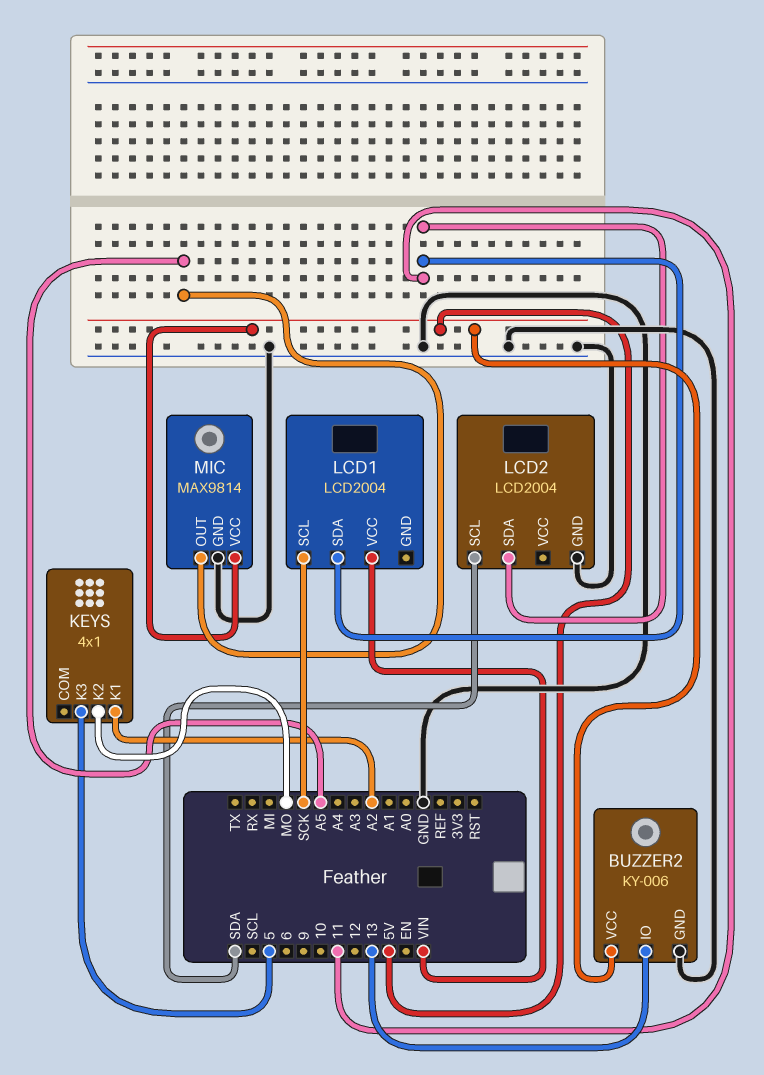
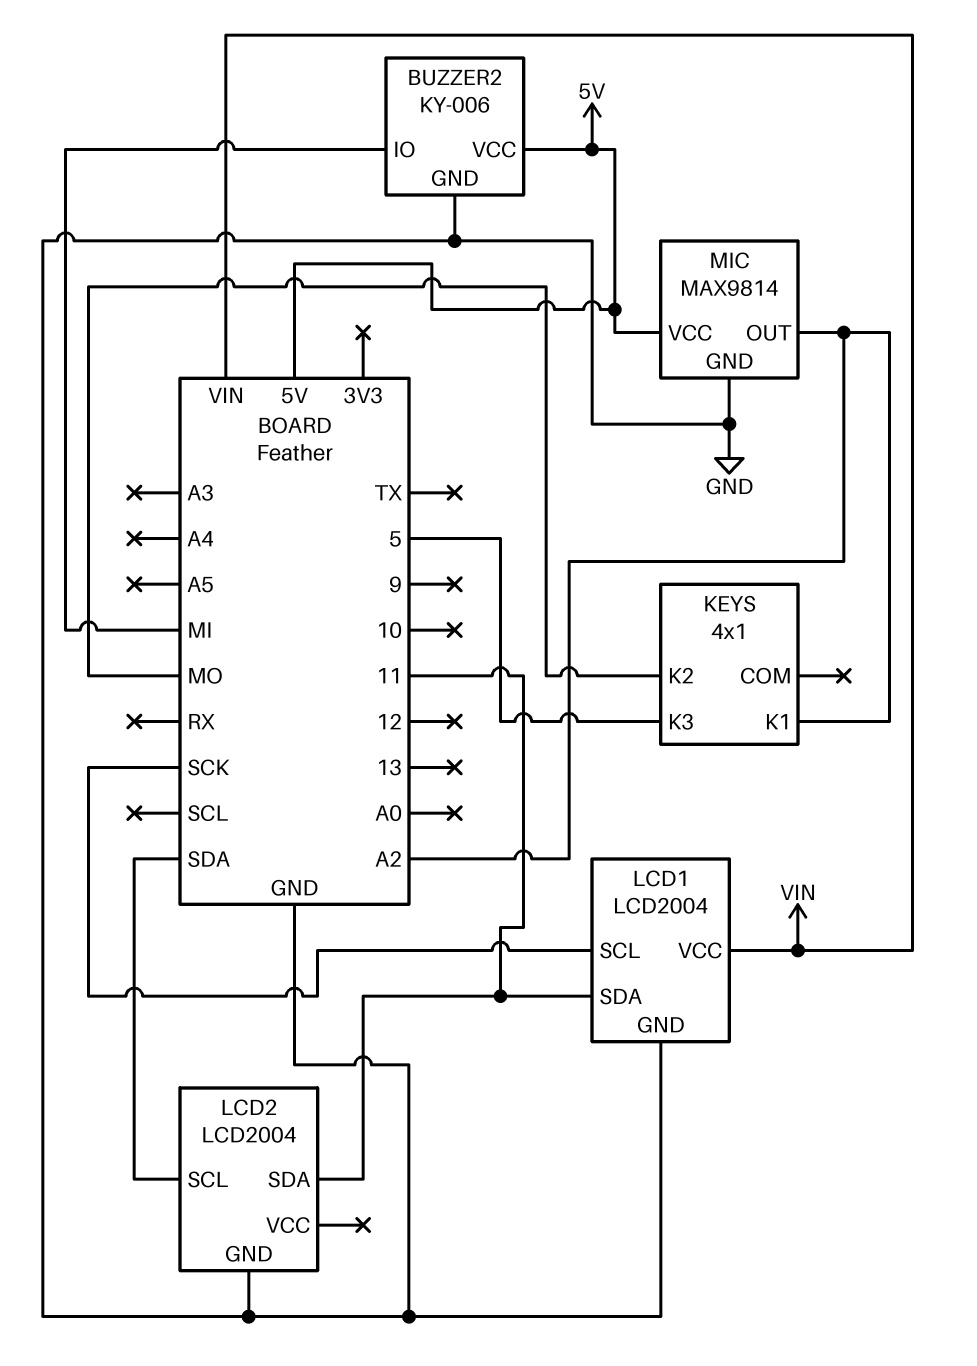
BUZZER2 pin IO: 13 -> MI
LCD1 pin GND: none -> GND
MIC pin OUT: A5 -> A2

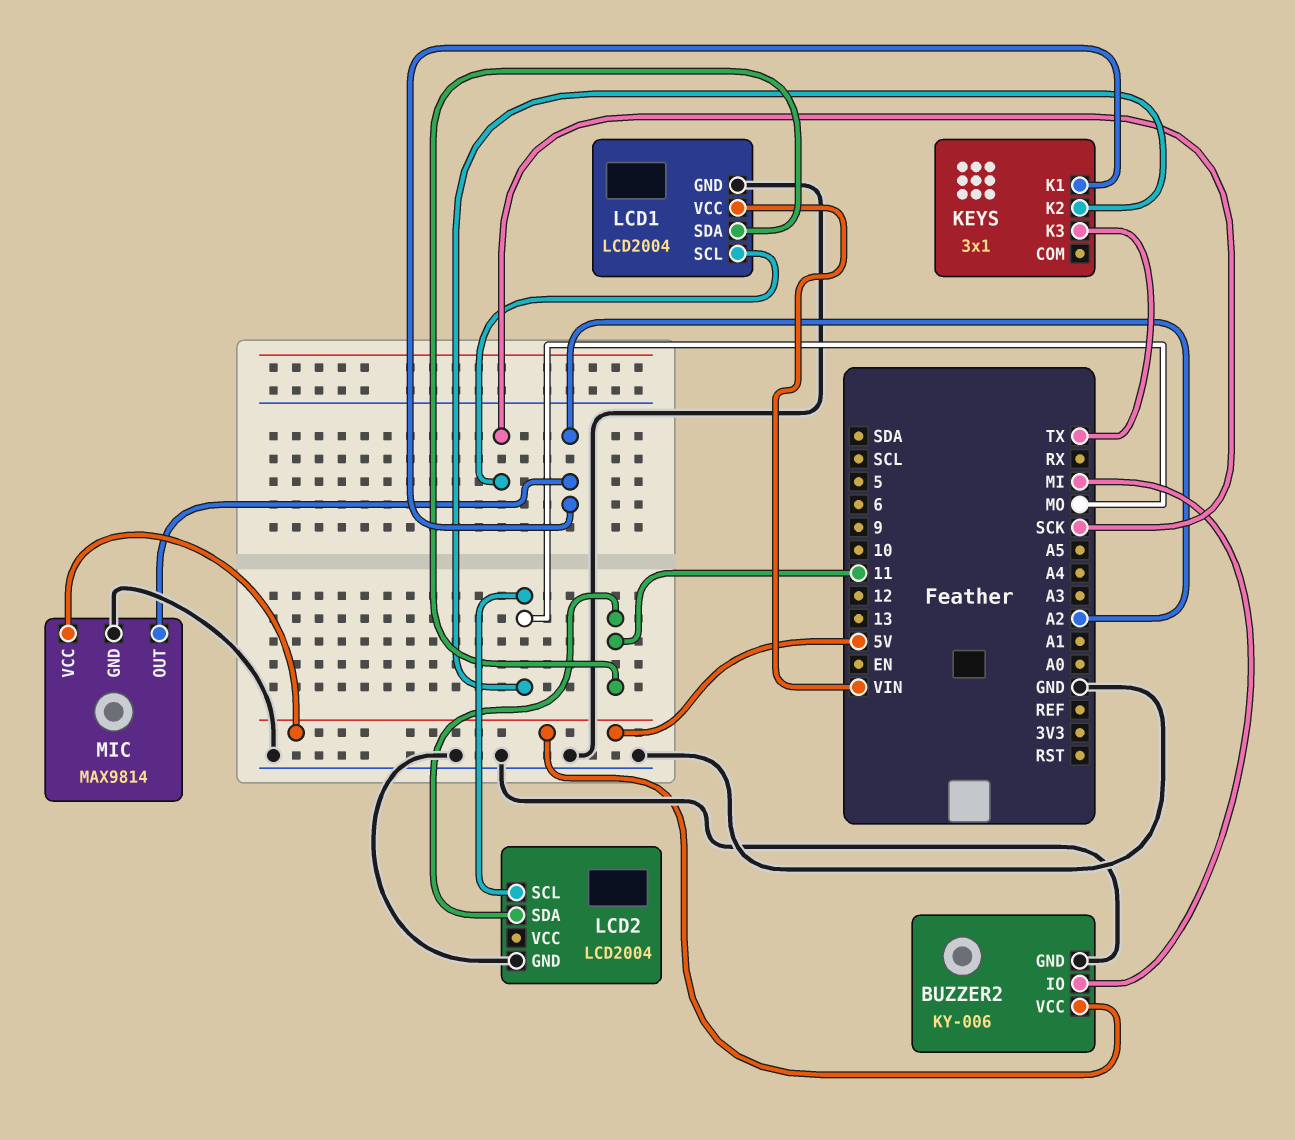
KEYS: 4x1 -> 3x1
KEYS pin K3: 5 -> TX
LCD2 pin SCL: SDA -> MO

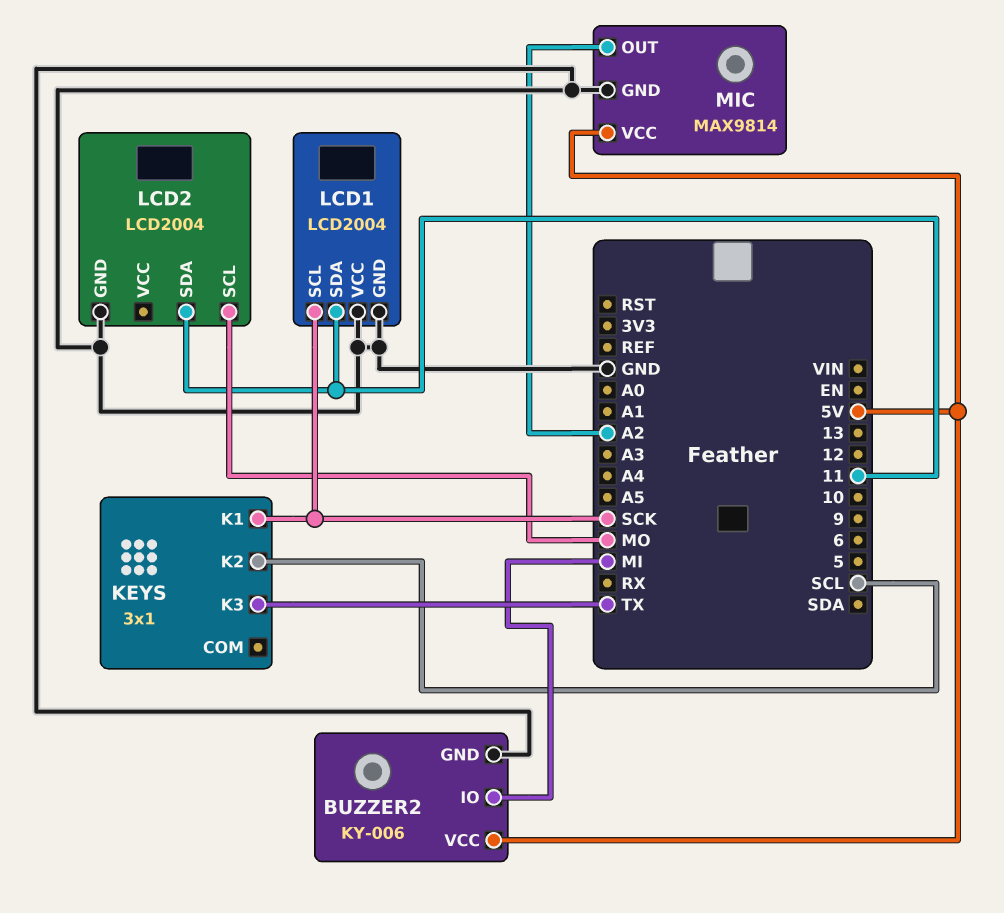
KEYS pin K1: A2 -> SCK
KEYS pin K2: MO -> SCL
LCD1 pin VCC: VIN -> GND

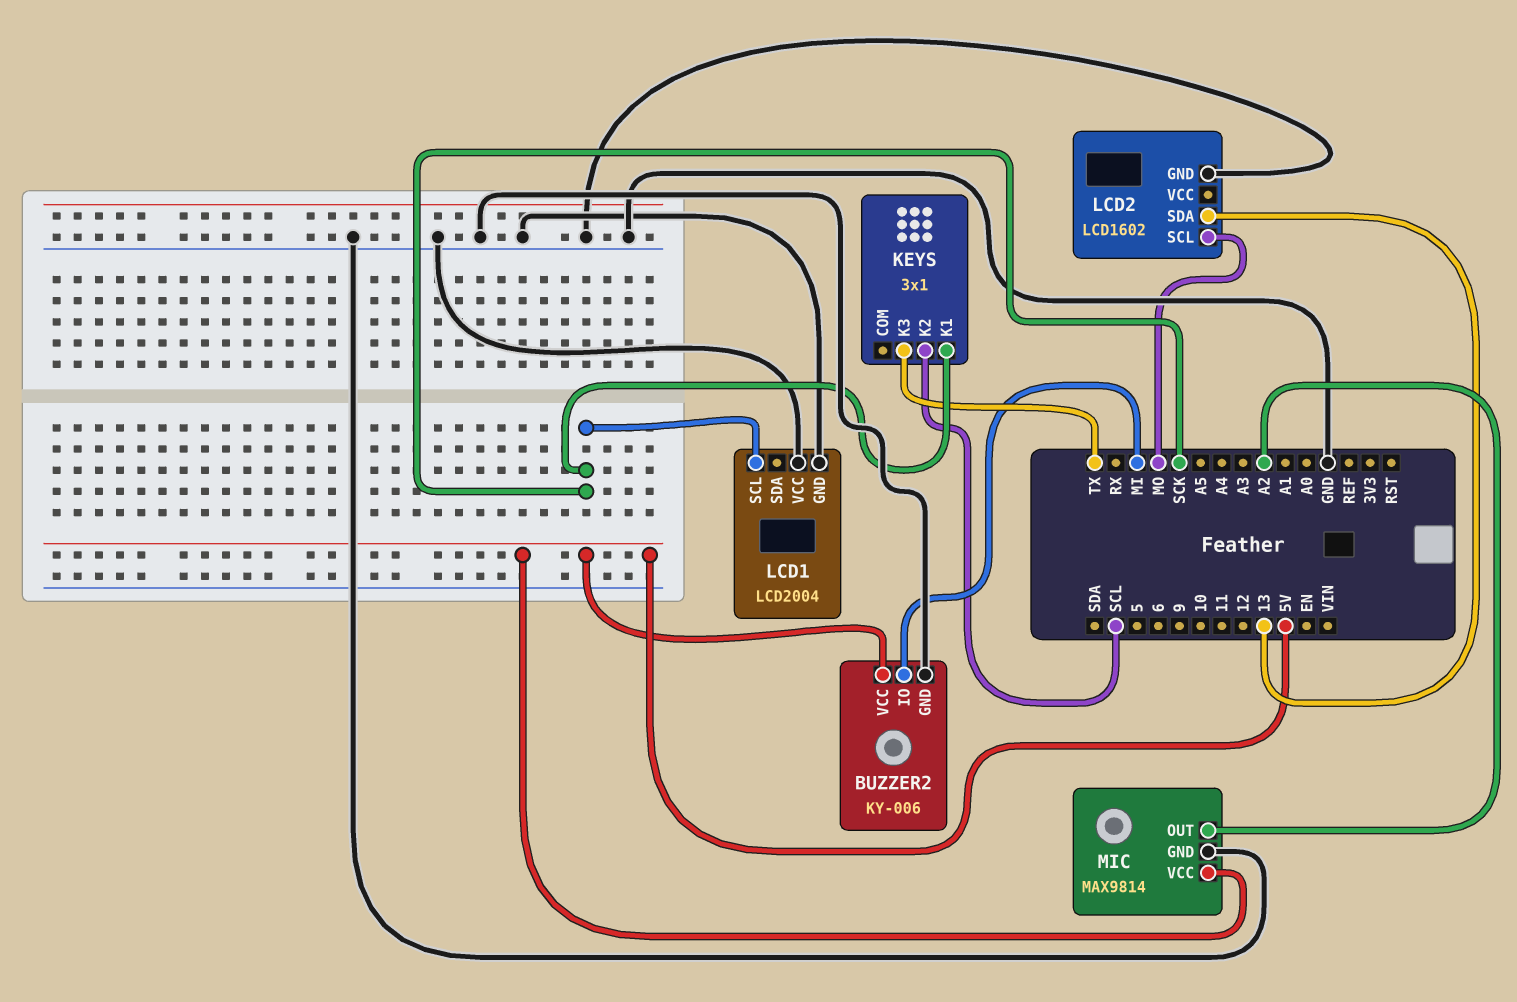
LCD1 pin SDA: 11 -> none
LCD2: LCD2004 -> LCD1602
LCD2 pin SDA: 11 -> 13

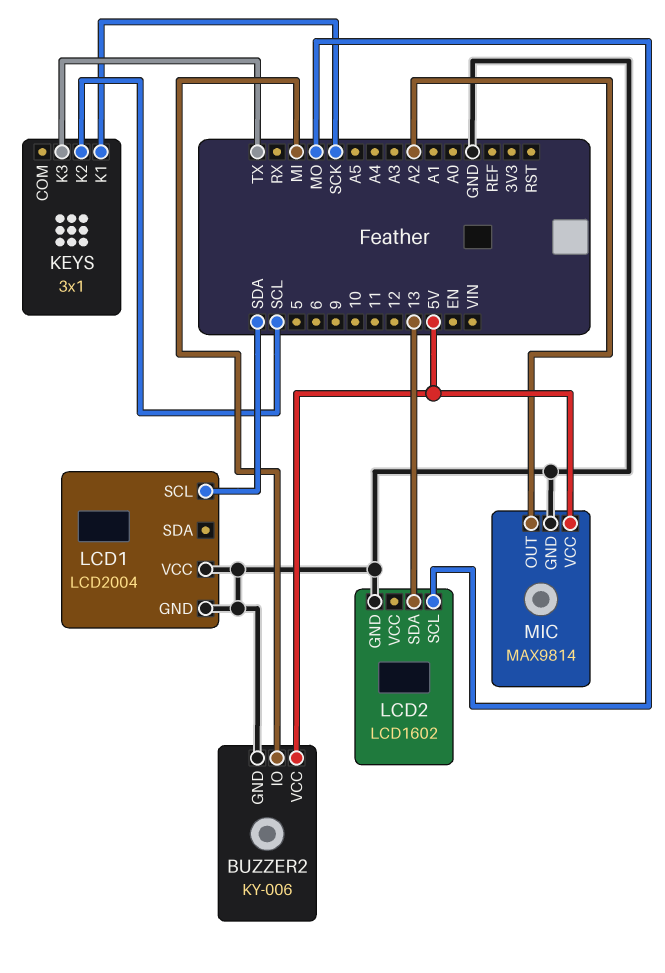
LCD1 pin SCL: SCK -> SDA

